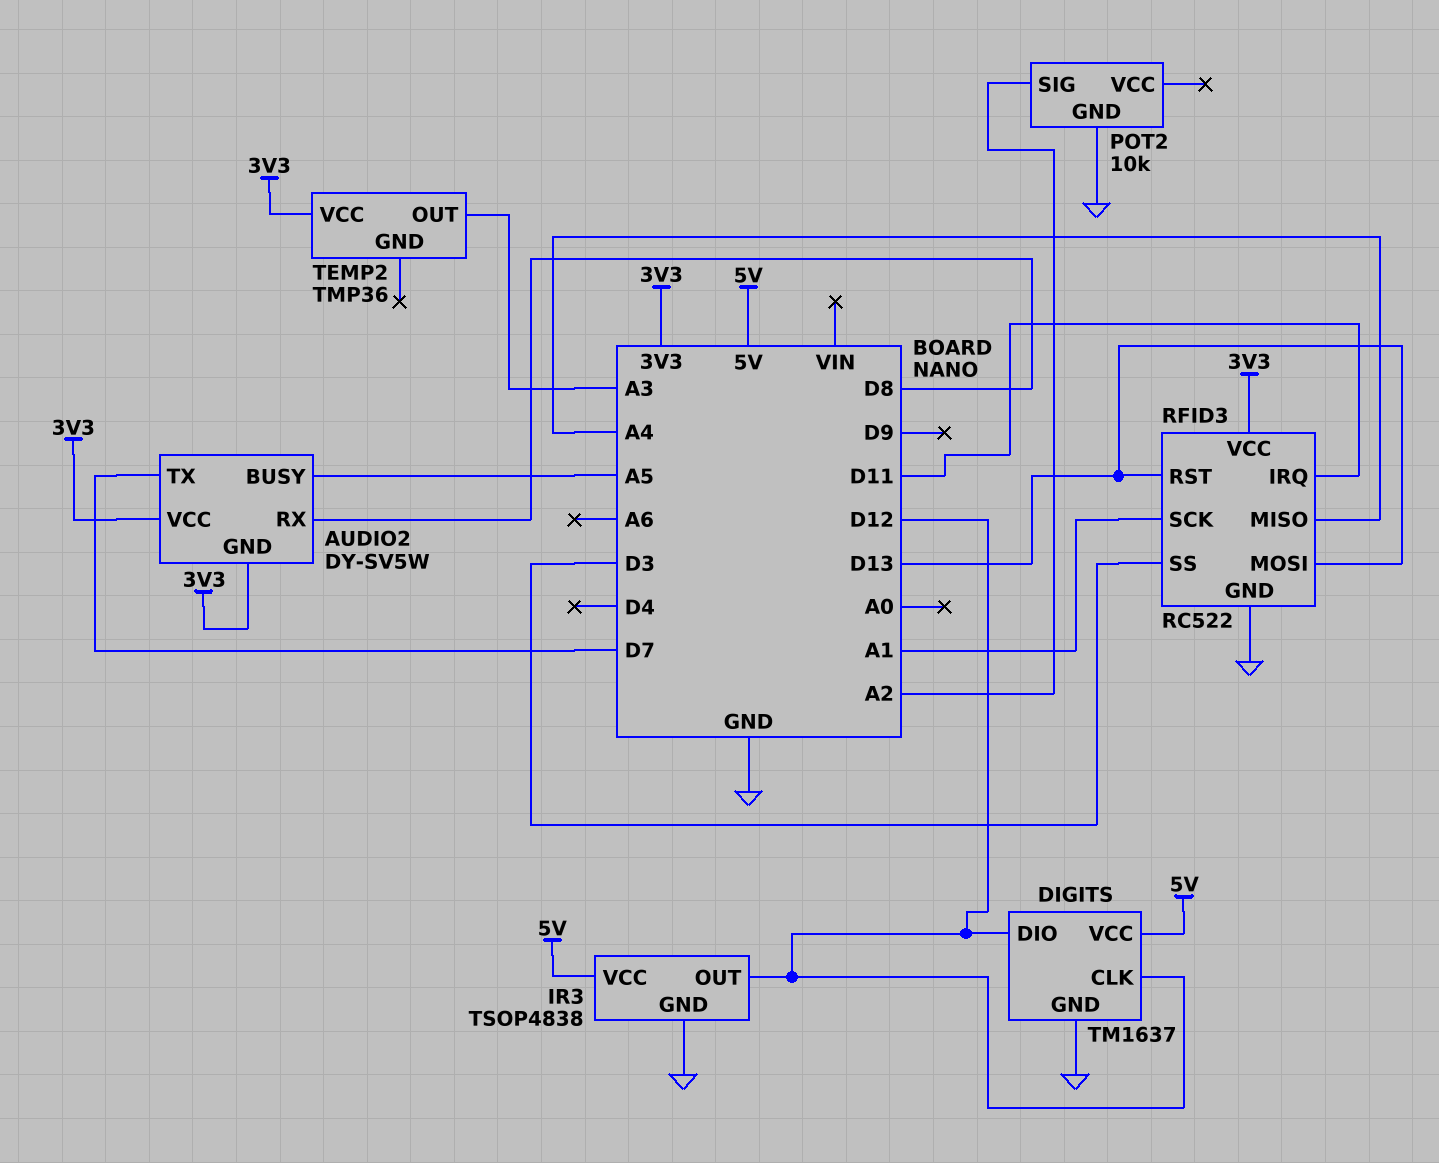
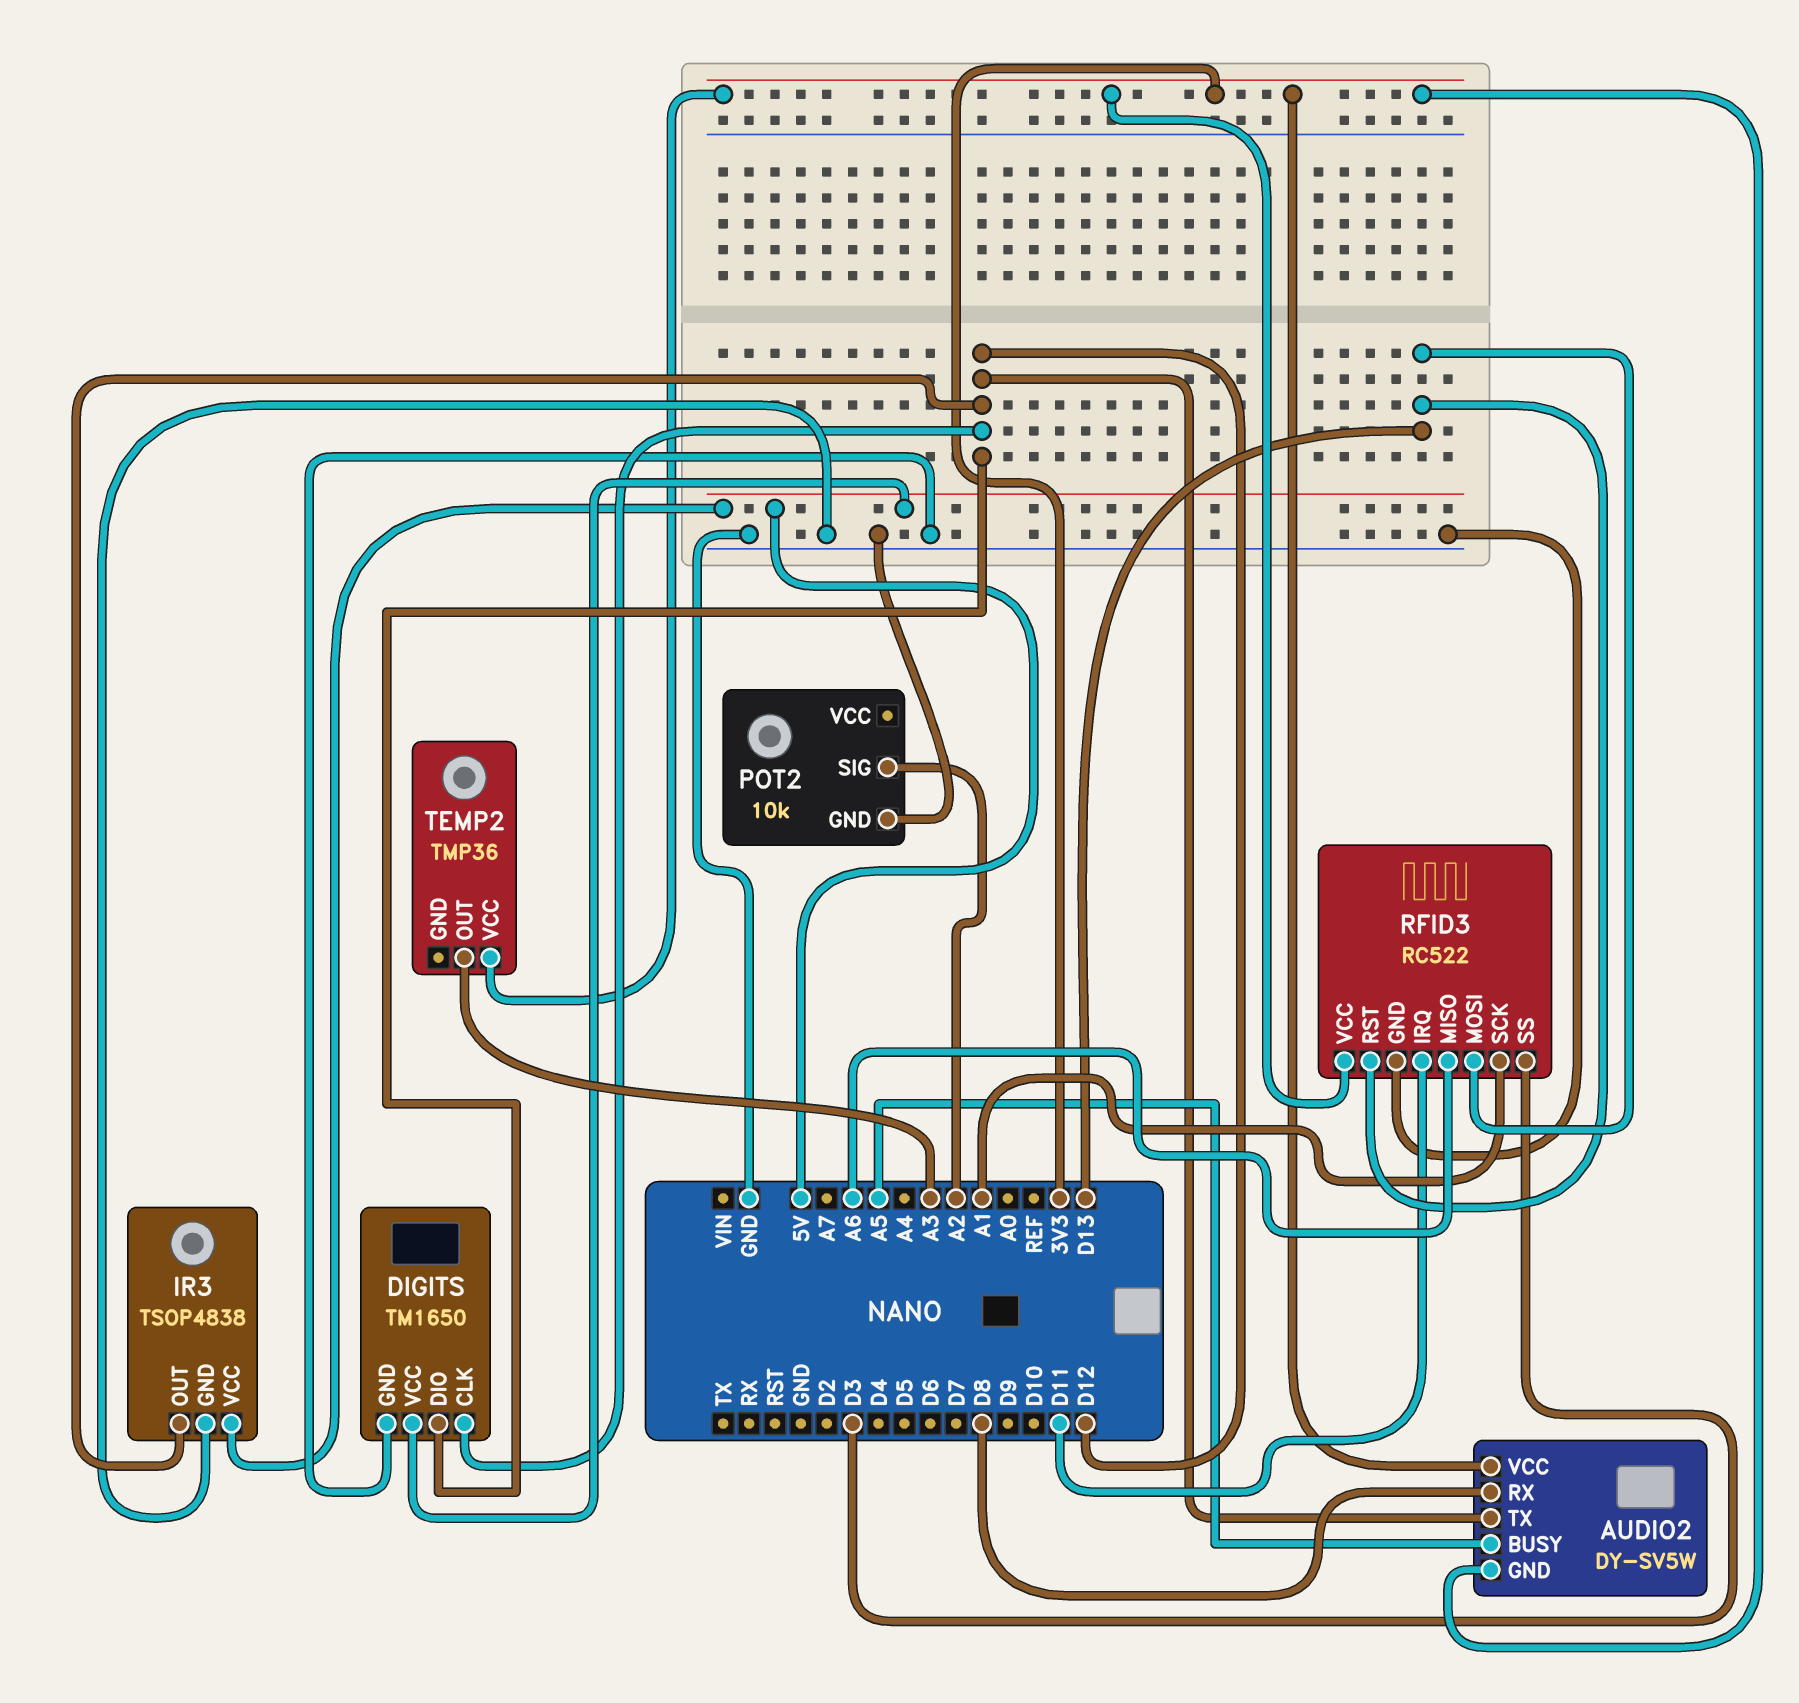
AUDIO2 pin TX: D7 -> D12
DIGITS: TM1637 -> TM1650
RFID3 pin MISO: A4 -> A6

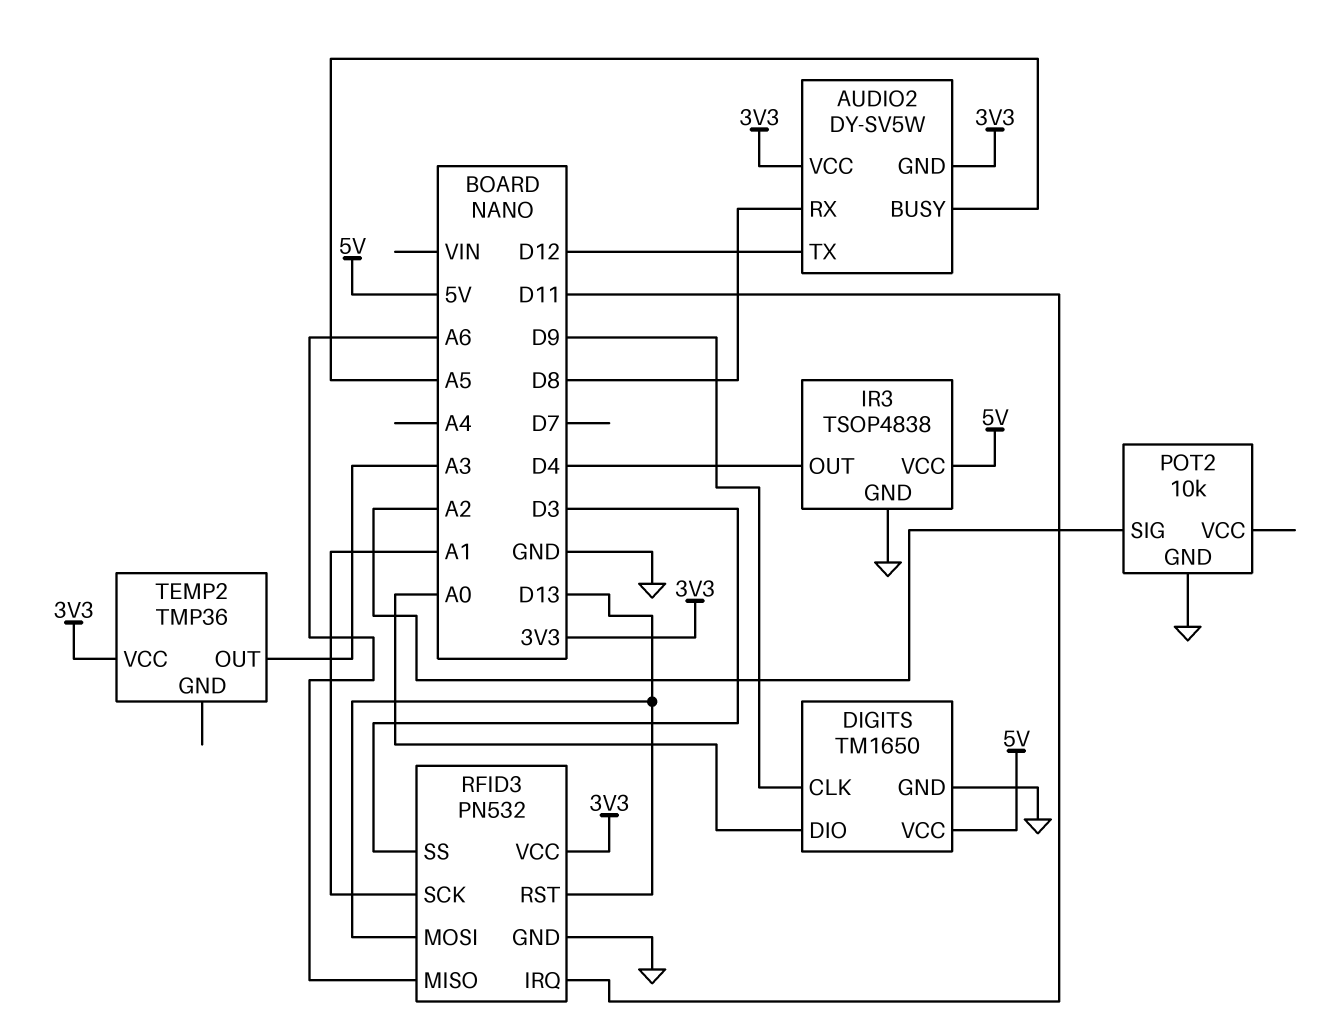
DIGITS pin CLK: D12 -> D9
DIGITS pin DIO: D12 -> A0
IR3 pin OUT: D12 -> D4
RFID3: RC522 -> PN532

